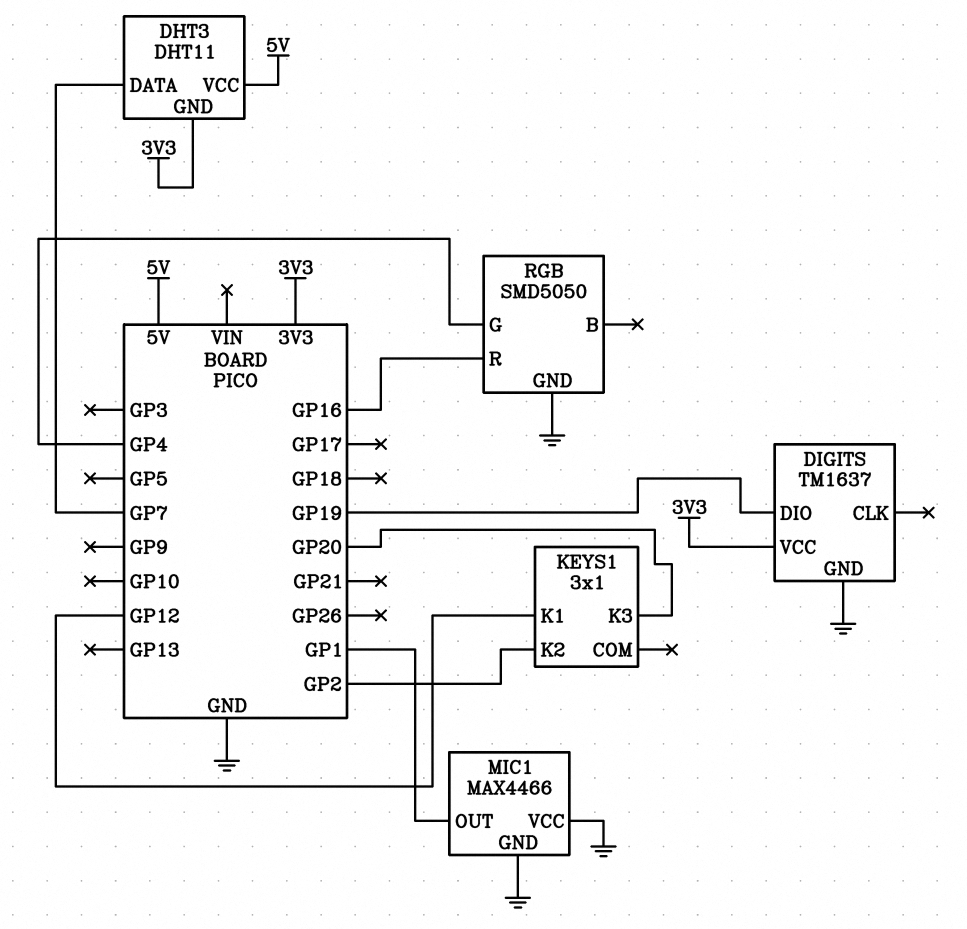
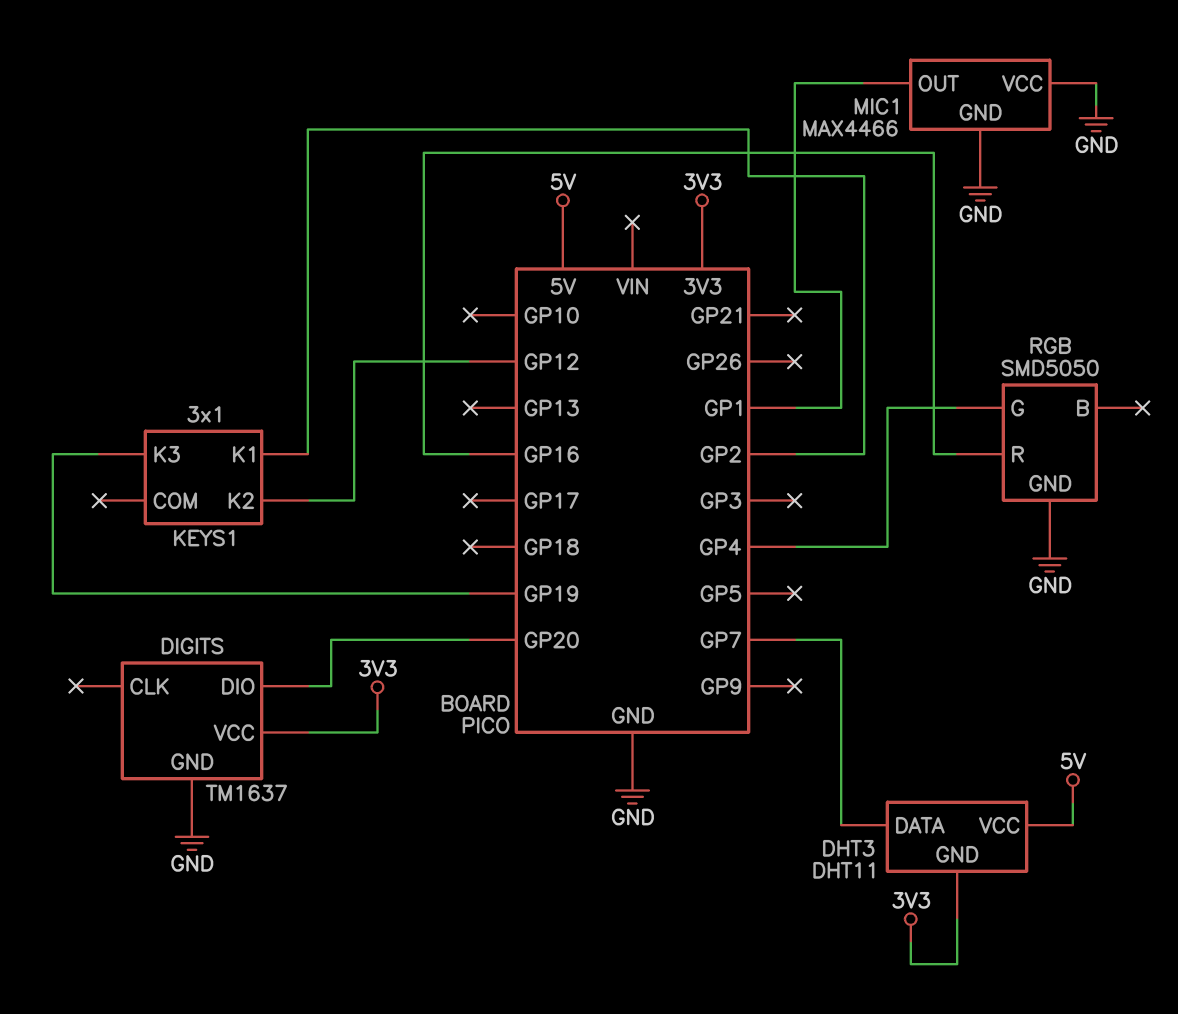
DIGITS pin DIO: GP19 -> GP20
KEYS1 pin K1: GP12 -> GP2
KEYS1 pin K2: GP2 -> GP12
KEYS1 pin K3: GP20 -> GP19

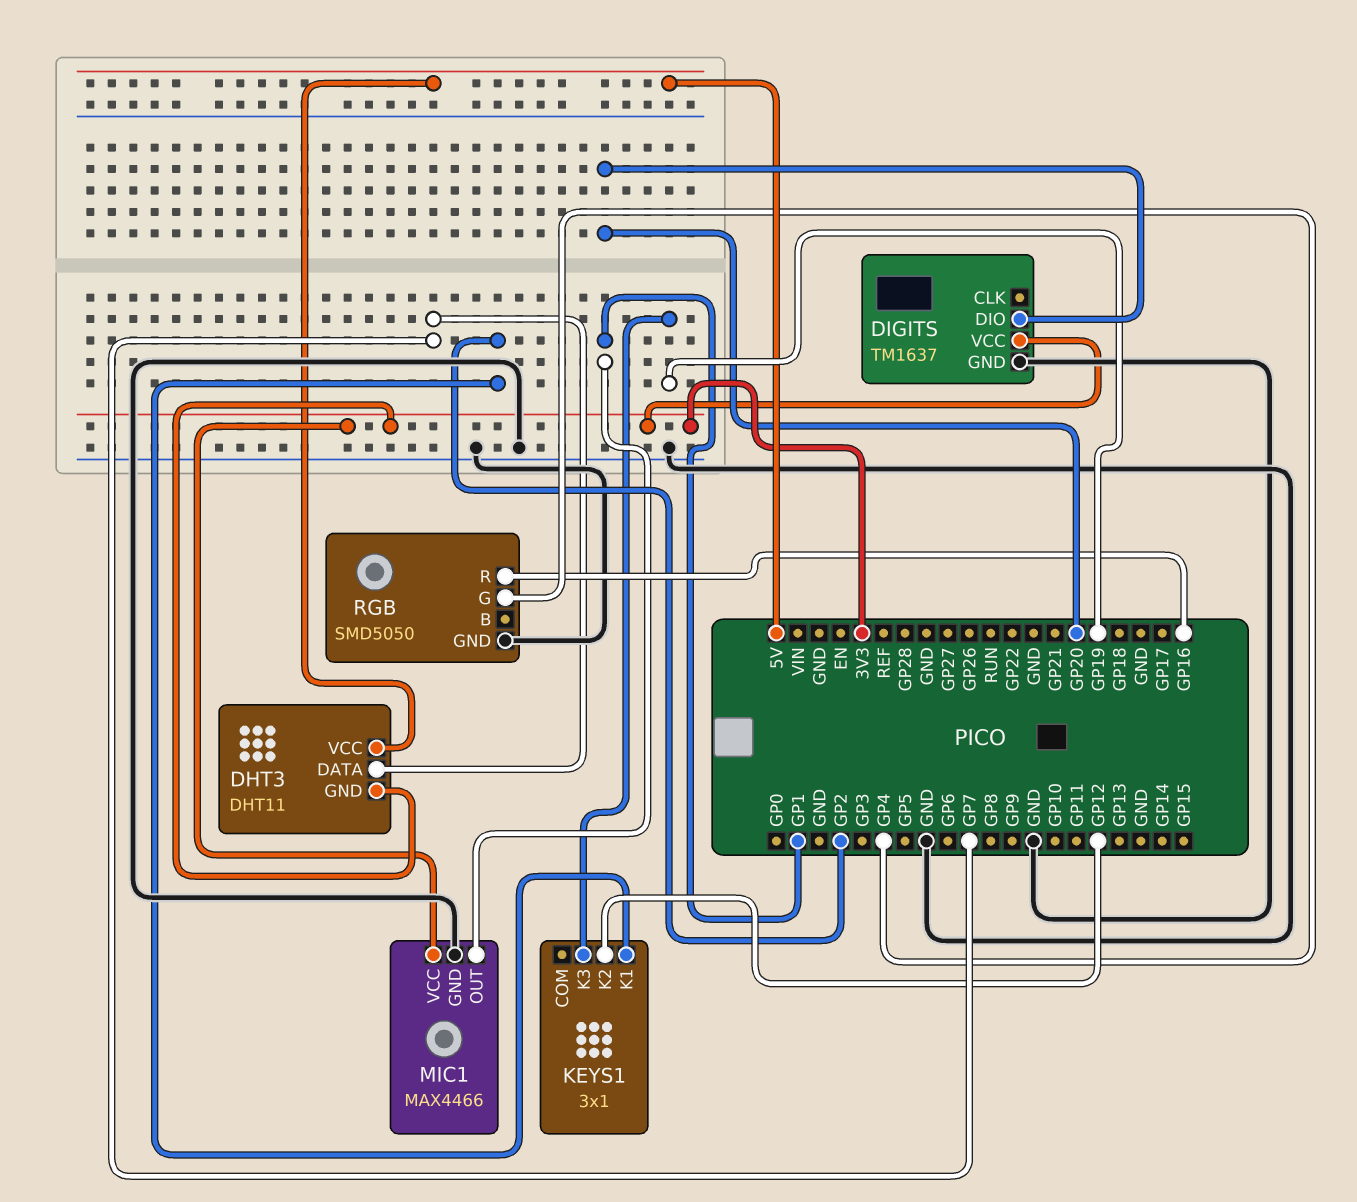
MIC1 pin VCC: GND -> 3V3

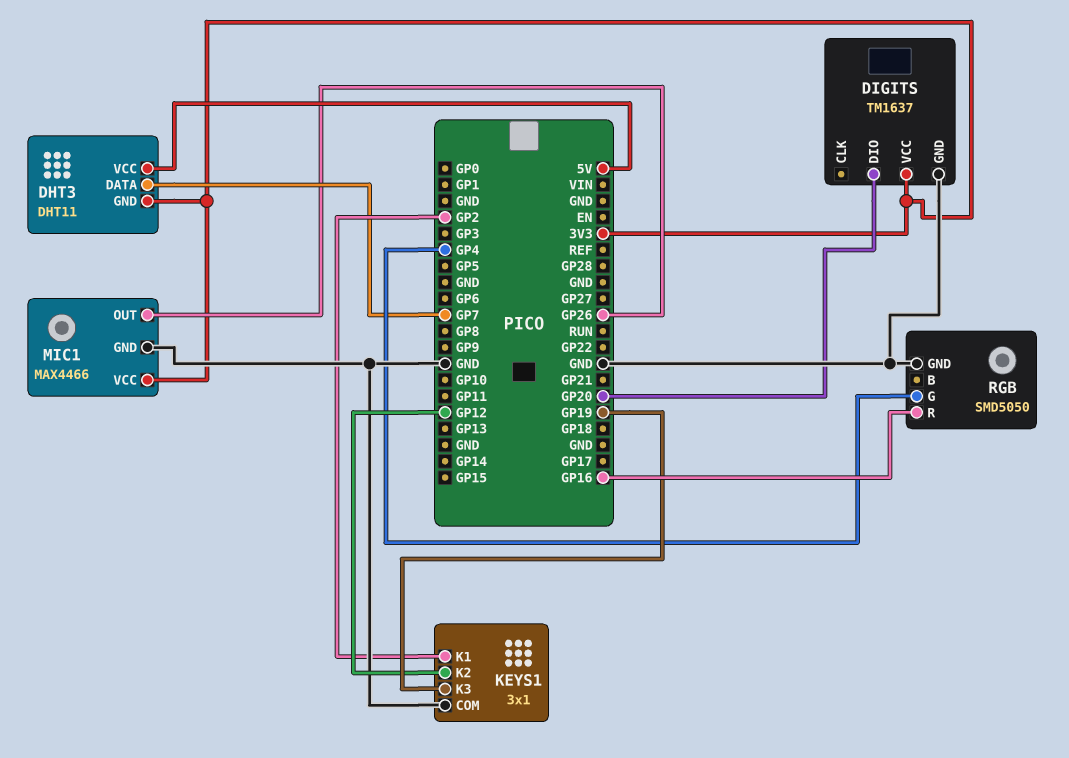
KEYS1 pin COM: none -> GND
MIC1 pin OUT: GP1 -> GP26

